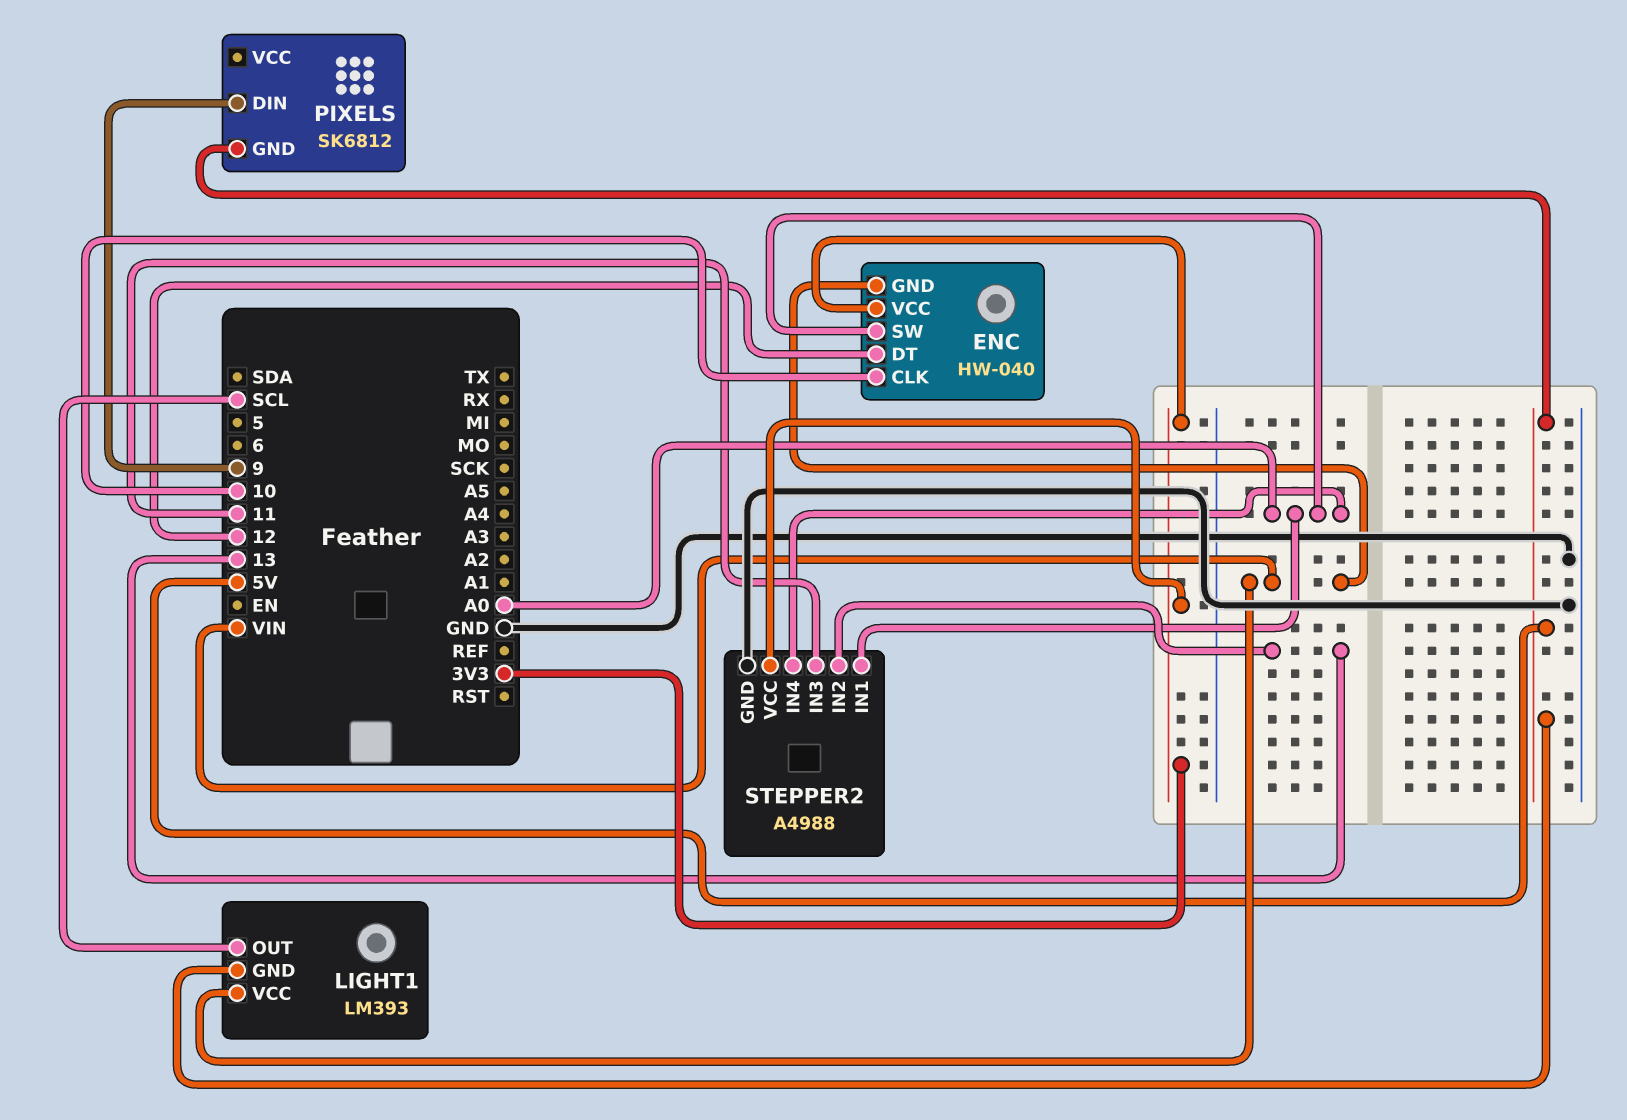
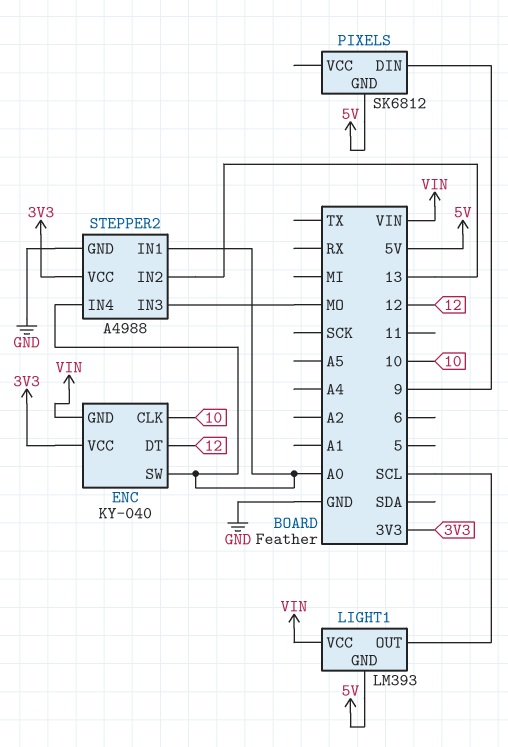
ENC: HW-040 -> KY-040
STEPPER2 pin IN3: 11 -> MO

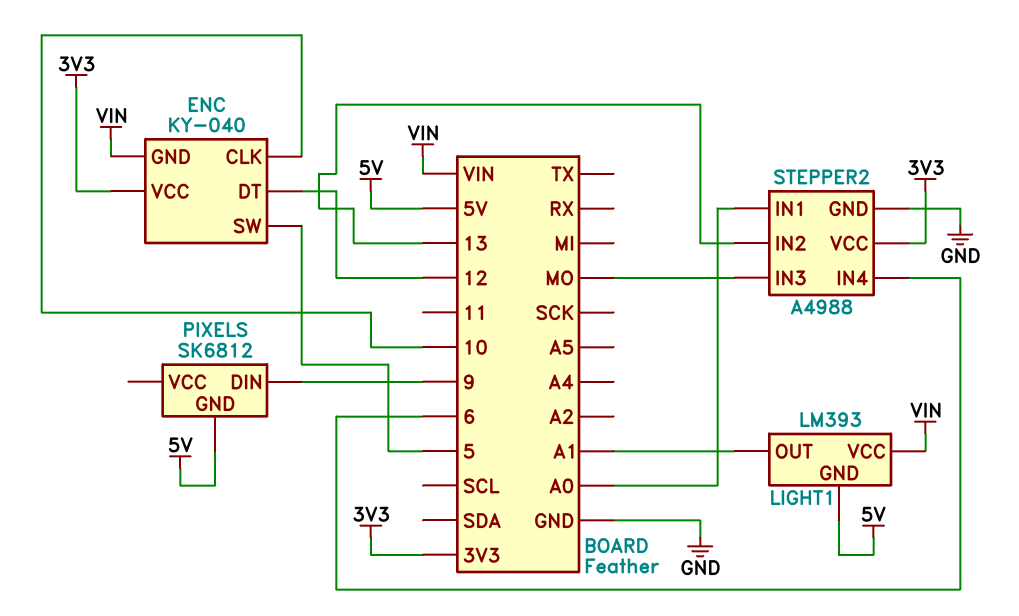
ENC pin SW: A0 -> 5
LIGHT1 pin OUT: SCL -> A1
STEPPER2 pin IN4: A0 -> 6

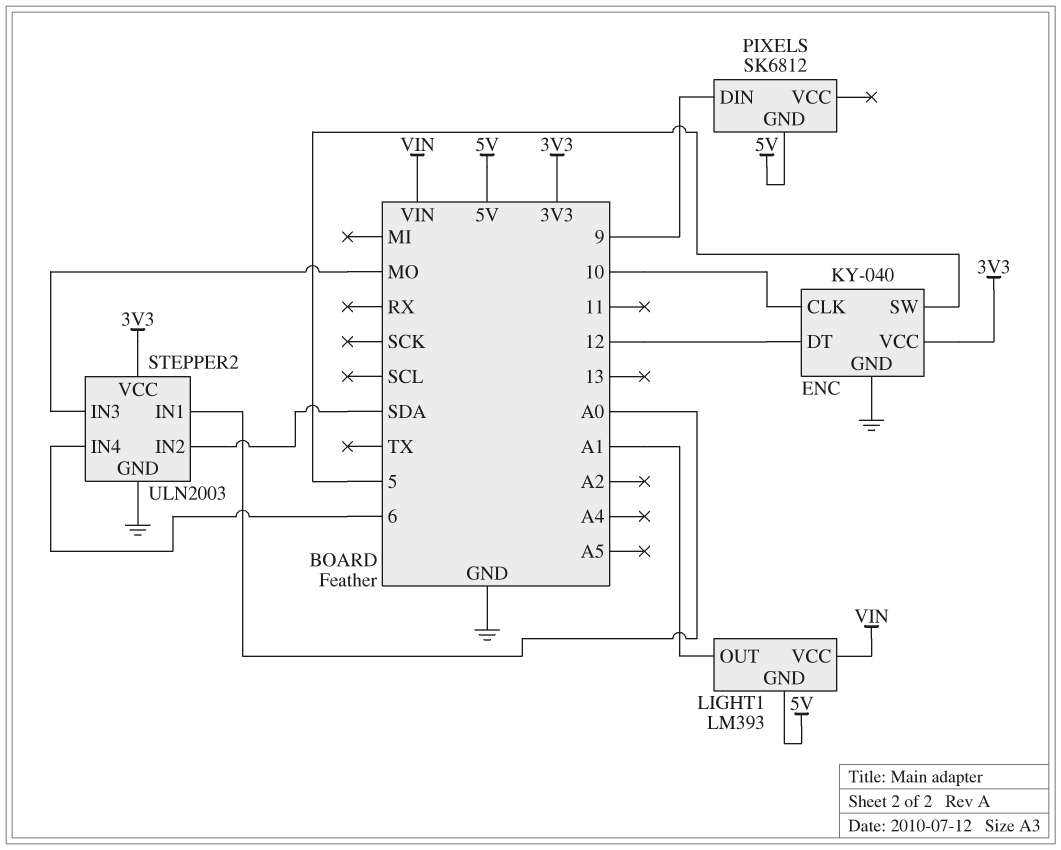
ENC pin GND: VIN -> GND
STEPPER2: A4988 -> ULN2003
STEPPER2 pin IN2: 13 -> SDA

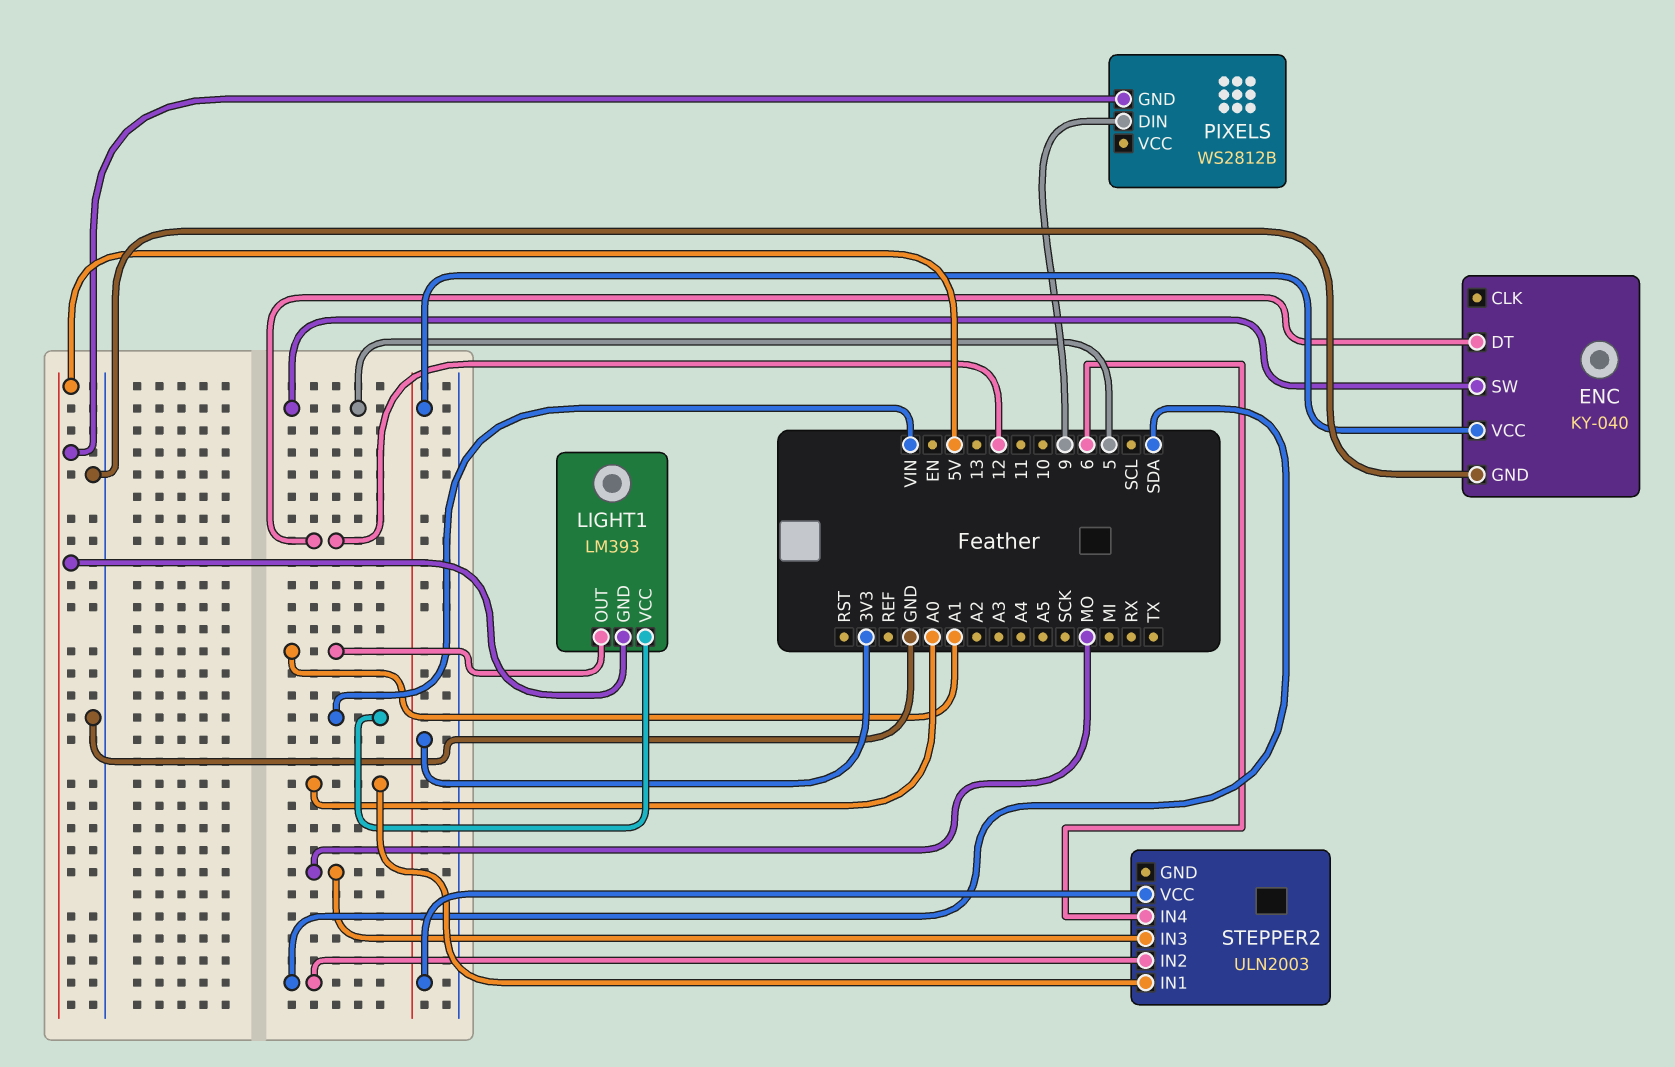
ENC pin CLK: 10 -> none
PIXELS: SK6812 -> WS2812B
STEPPER2 pin GND: GND -> none

